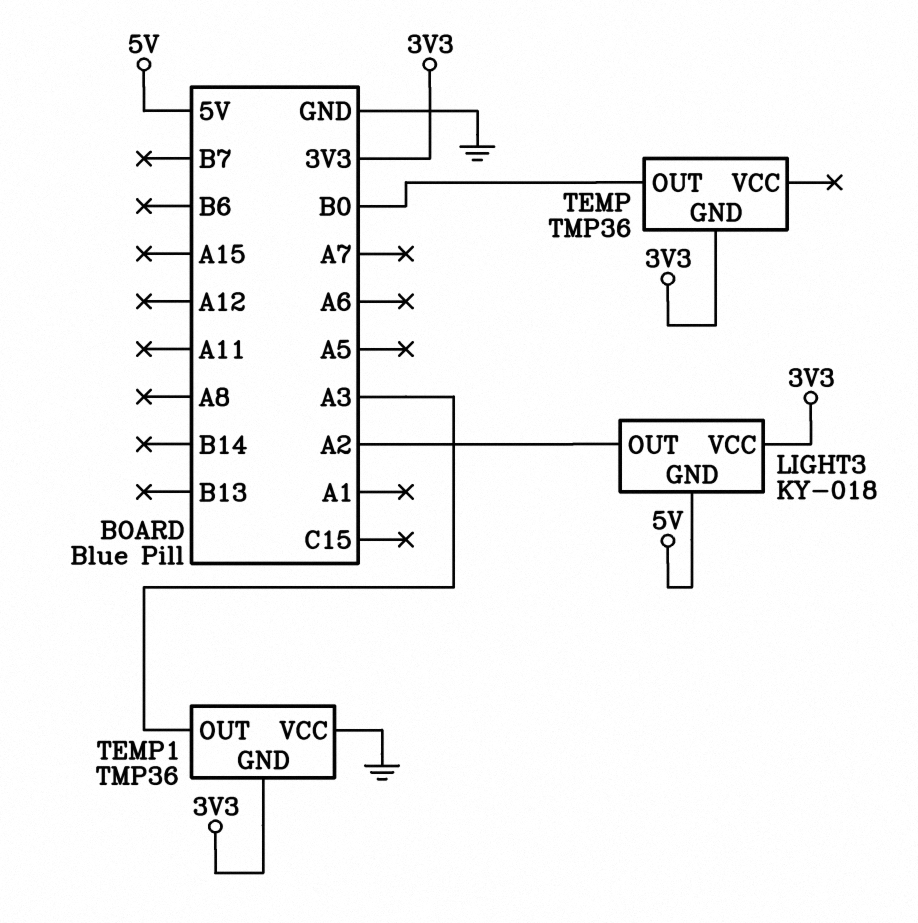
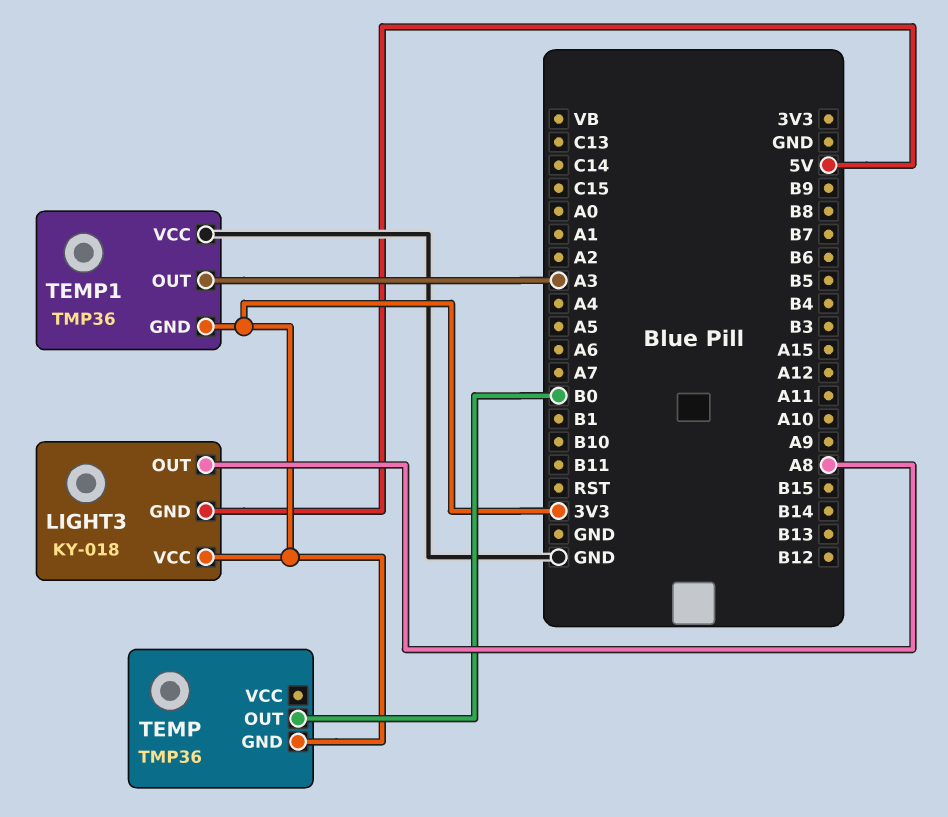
LIGHT3 pin OUT: A2 -> A8

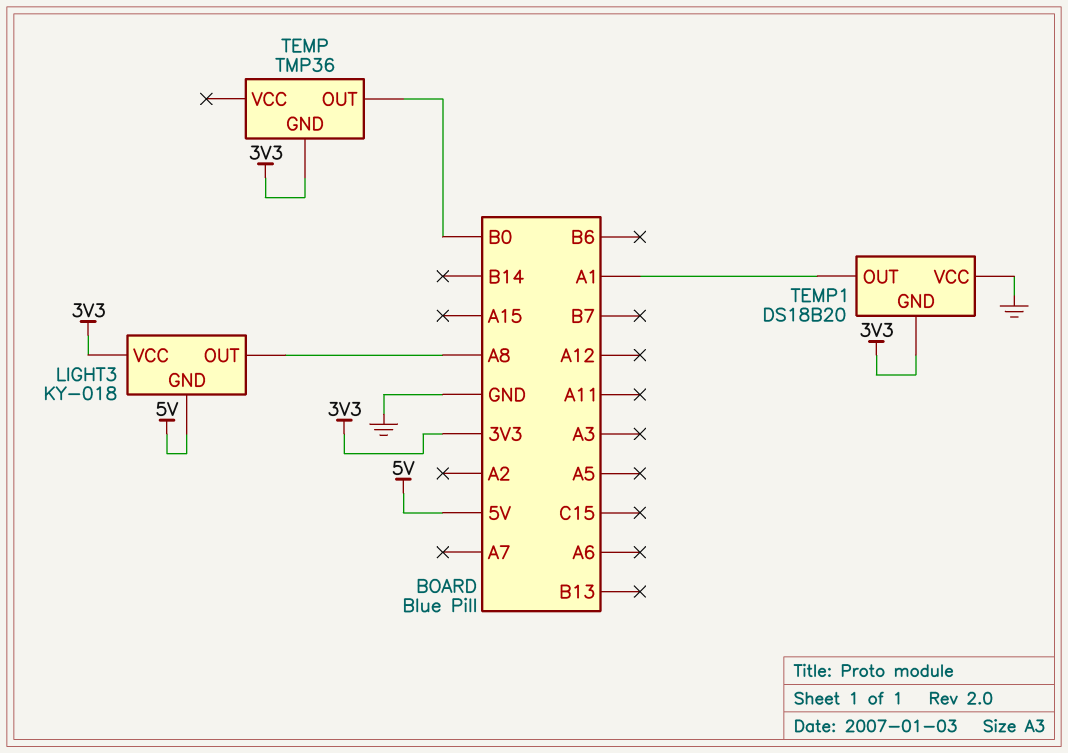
TEMP1: TMP36 -> DS18B20
TEMP1 pin OUT: A3 -> A1

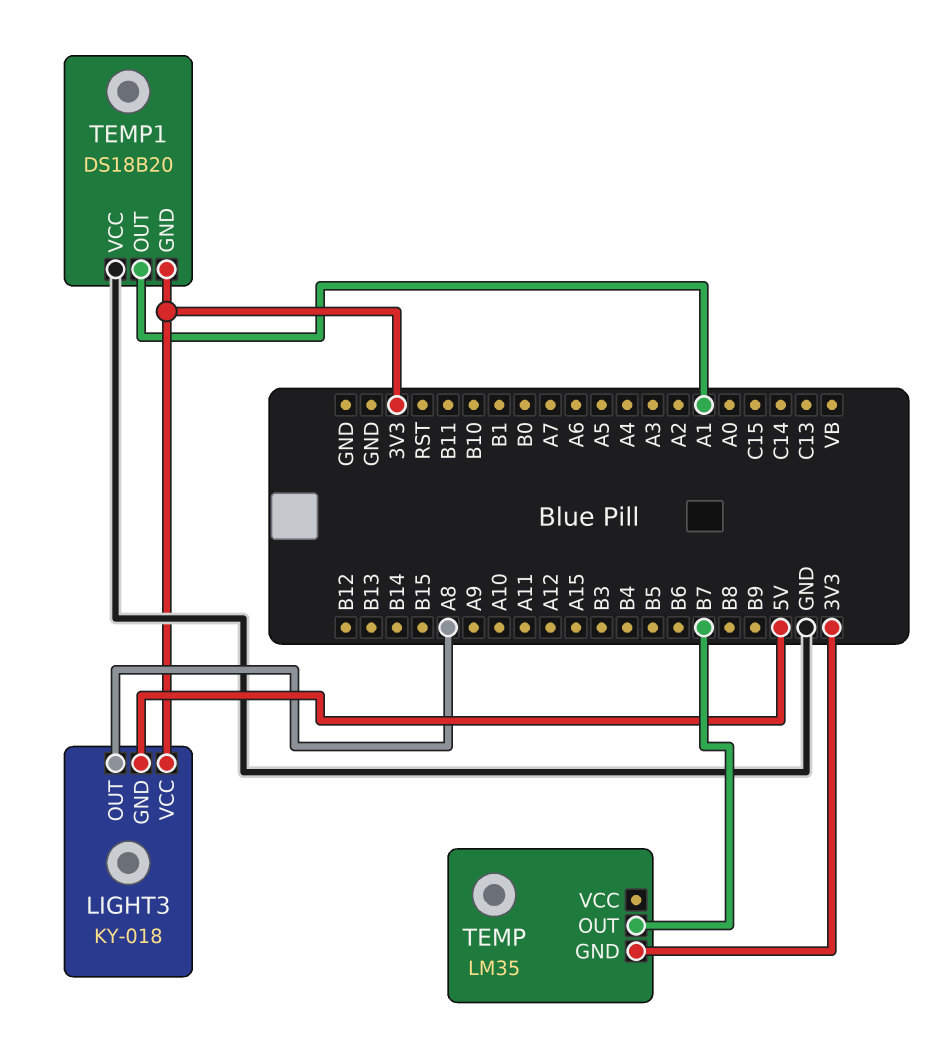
TEMP: TMP36 -> LM35
TEMP pin OUT: B0 -> B7

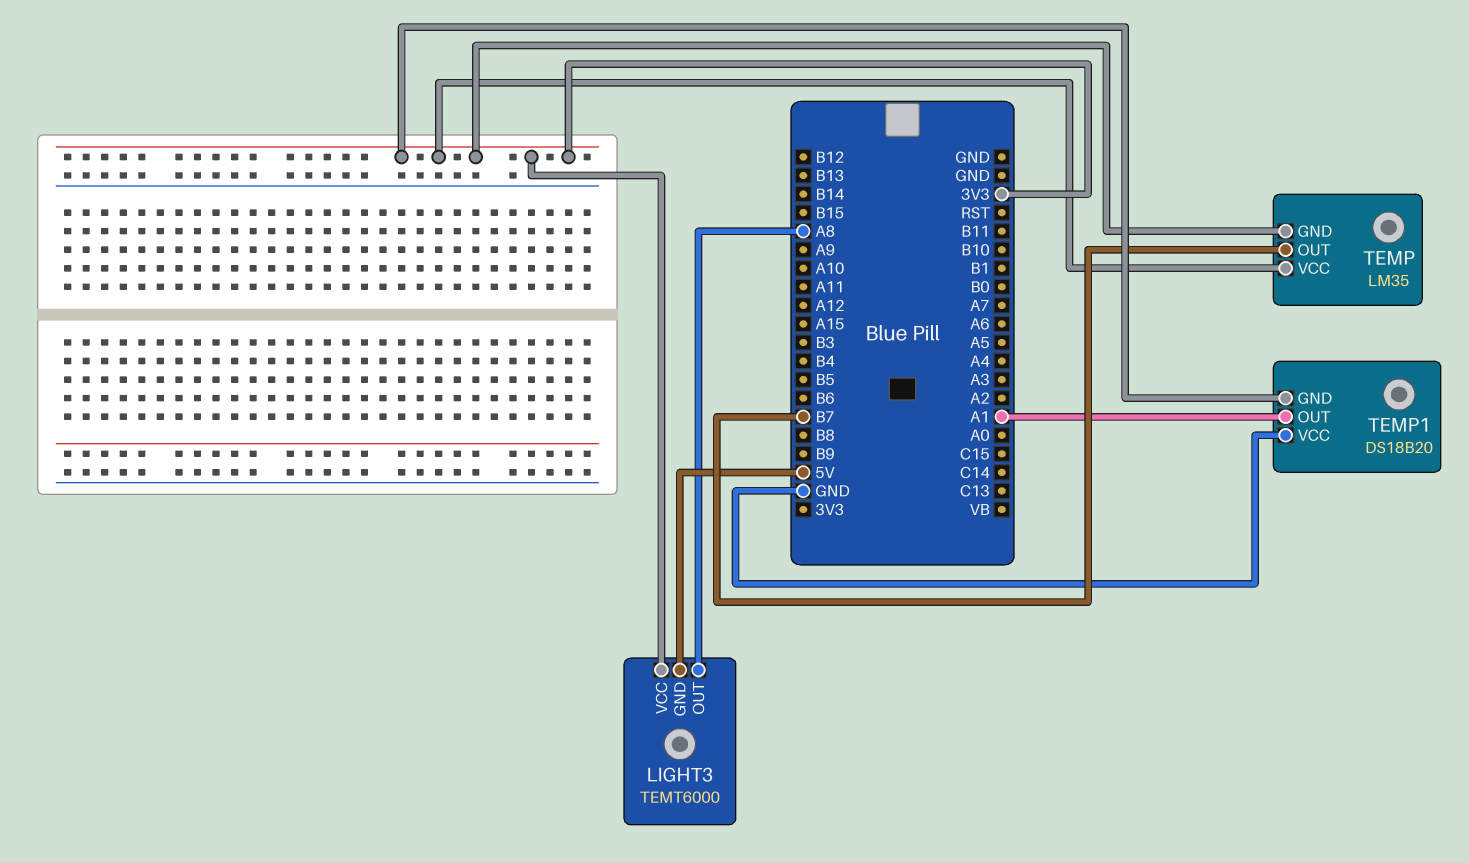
LIGHT3: KY-018 -> TEMT6000
TEMP pin VCC: none -> 3V3

